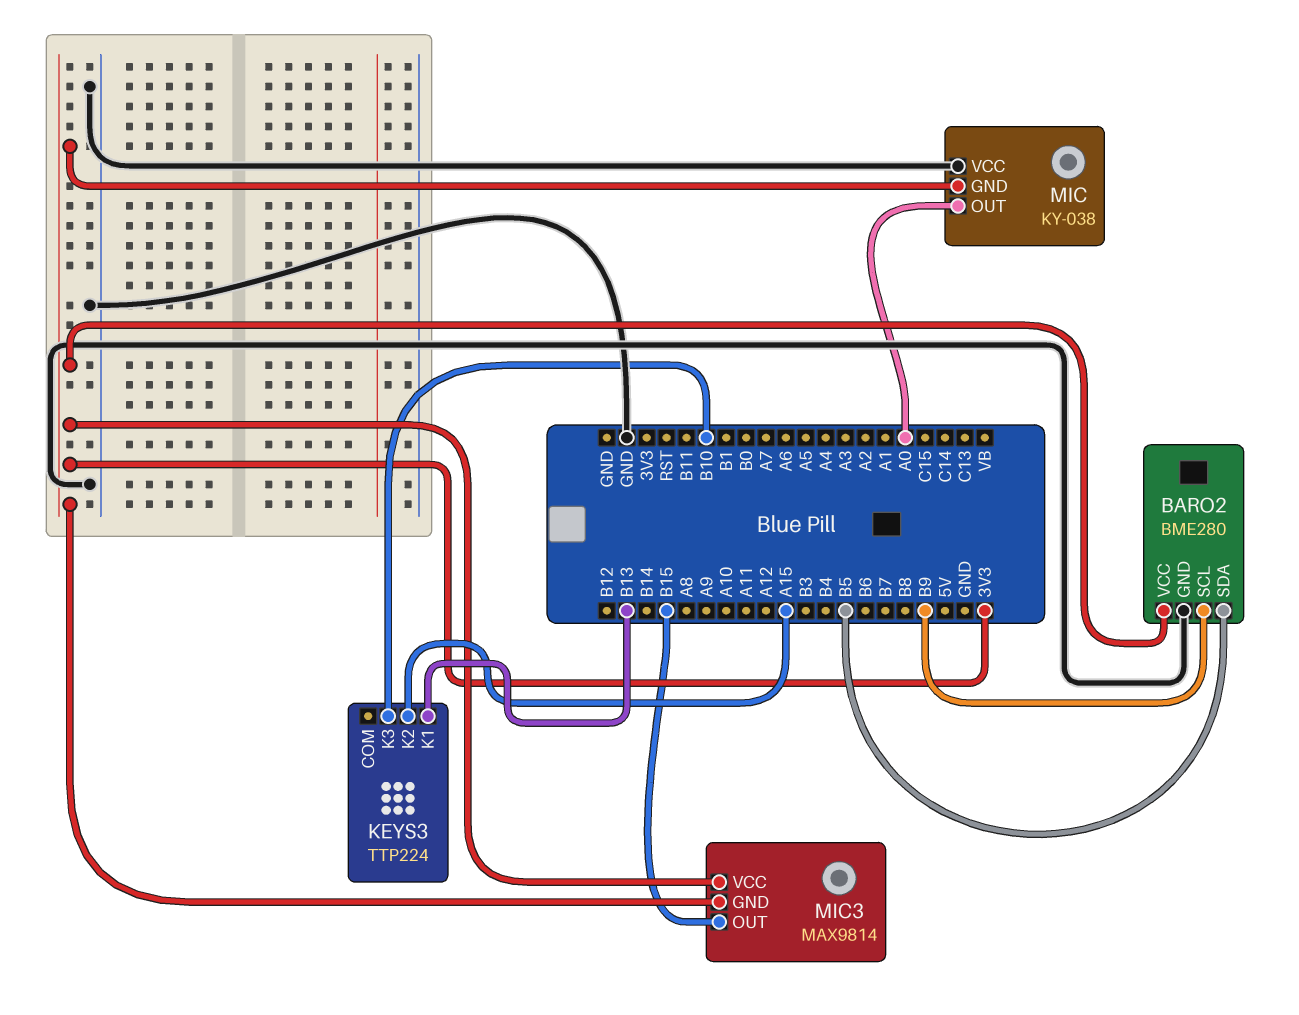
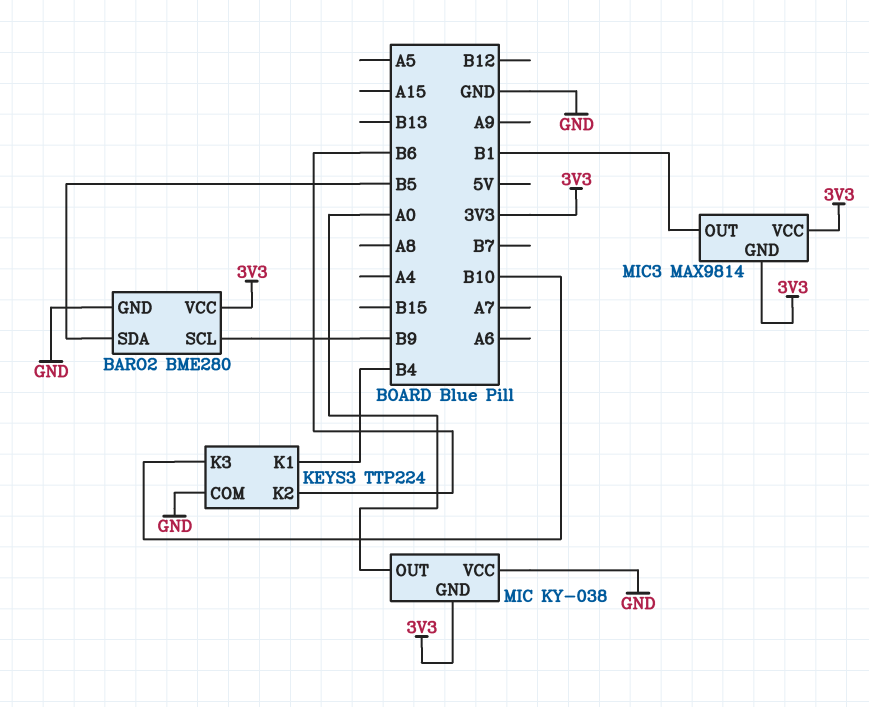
KEYS3 pin COM: none -> GND
KEYS3 pin K1: B13 -> B4
KEYS3 pin K2: A15 -> B6
MIC3 pin OUT: B15 -> B1

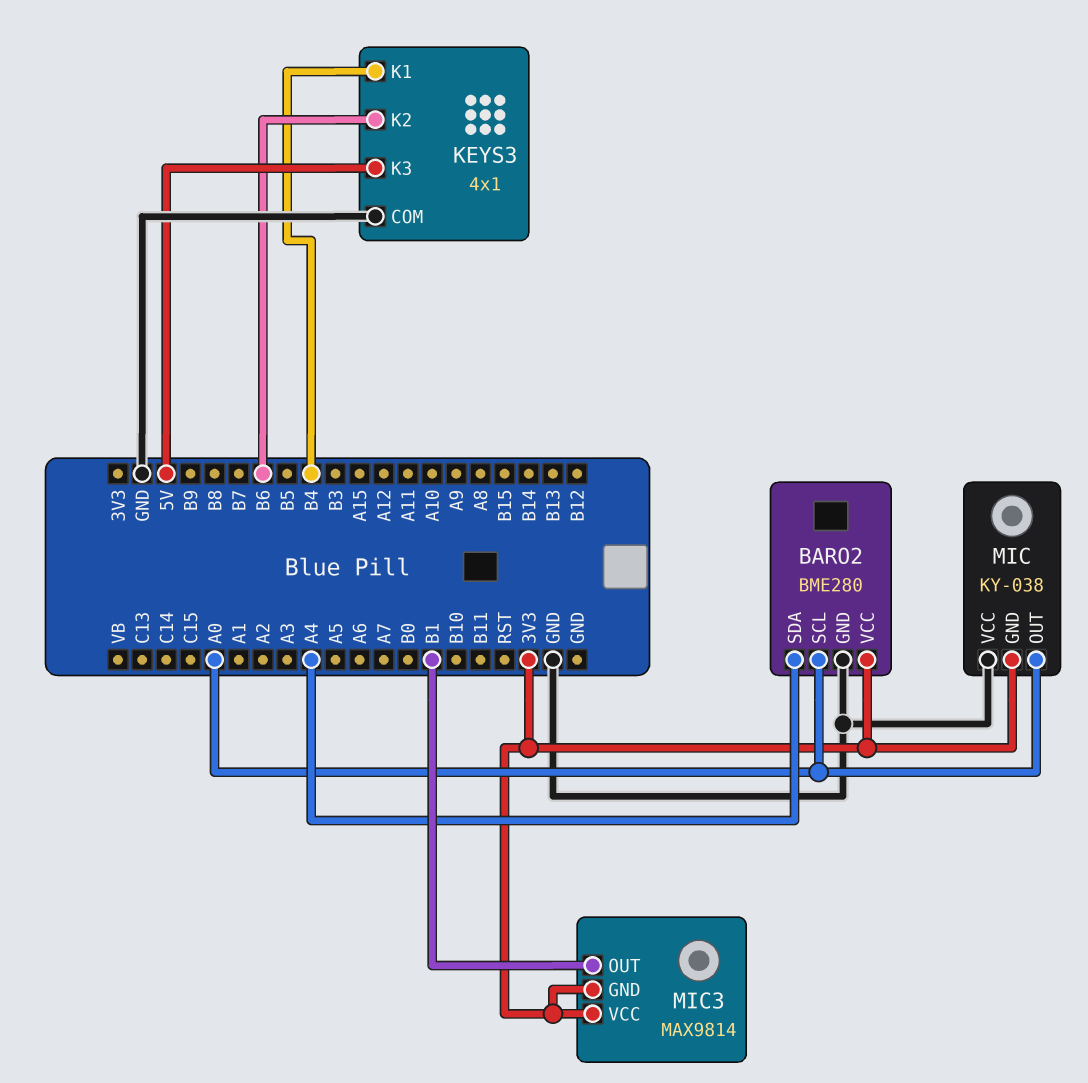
BARO2 pin SCL: B9 -> A0
BARO2 pin SDA: B5 -> A4
KEYS3: TTP224 -> 4x1
KEYS3 pin K3: B10 -> 5V

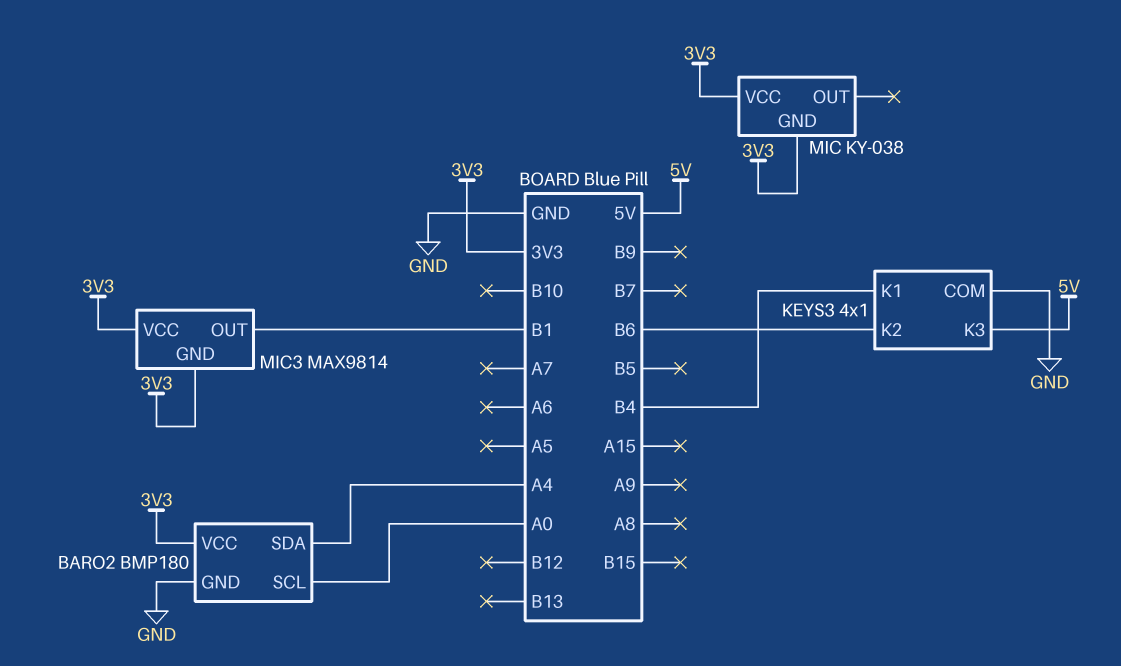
BARO2: BME280 -> BMP180
MIC pin OUT: A0 -> none
MIC pin VCC: GND -> 3V3

